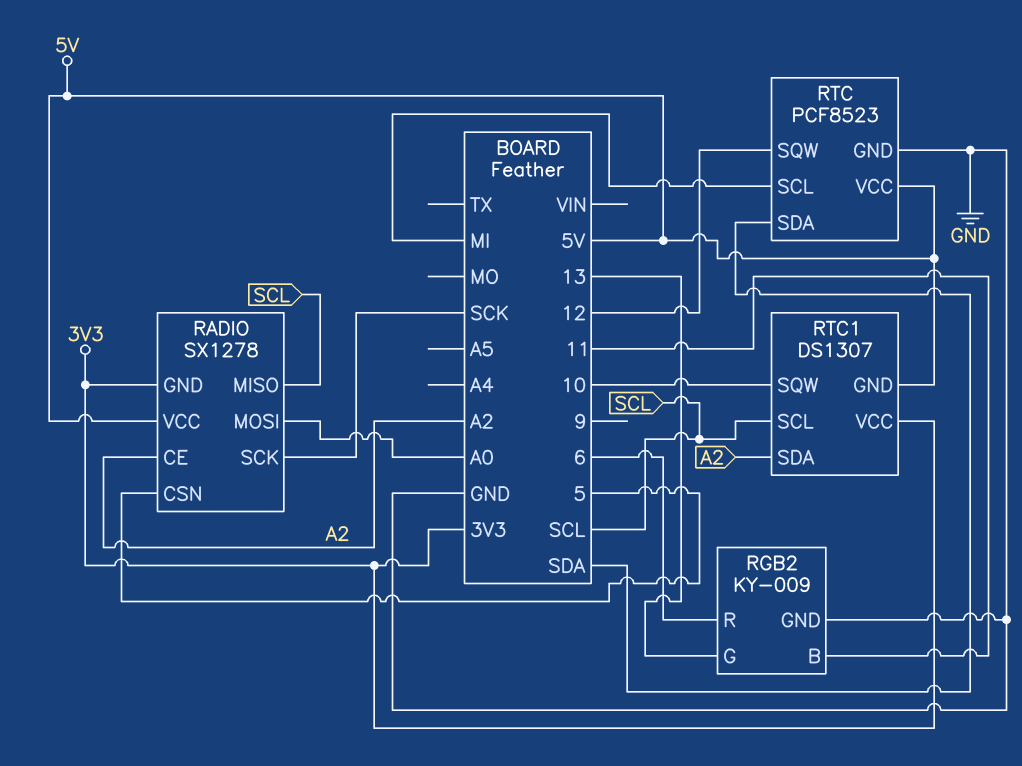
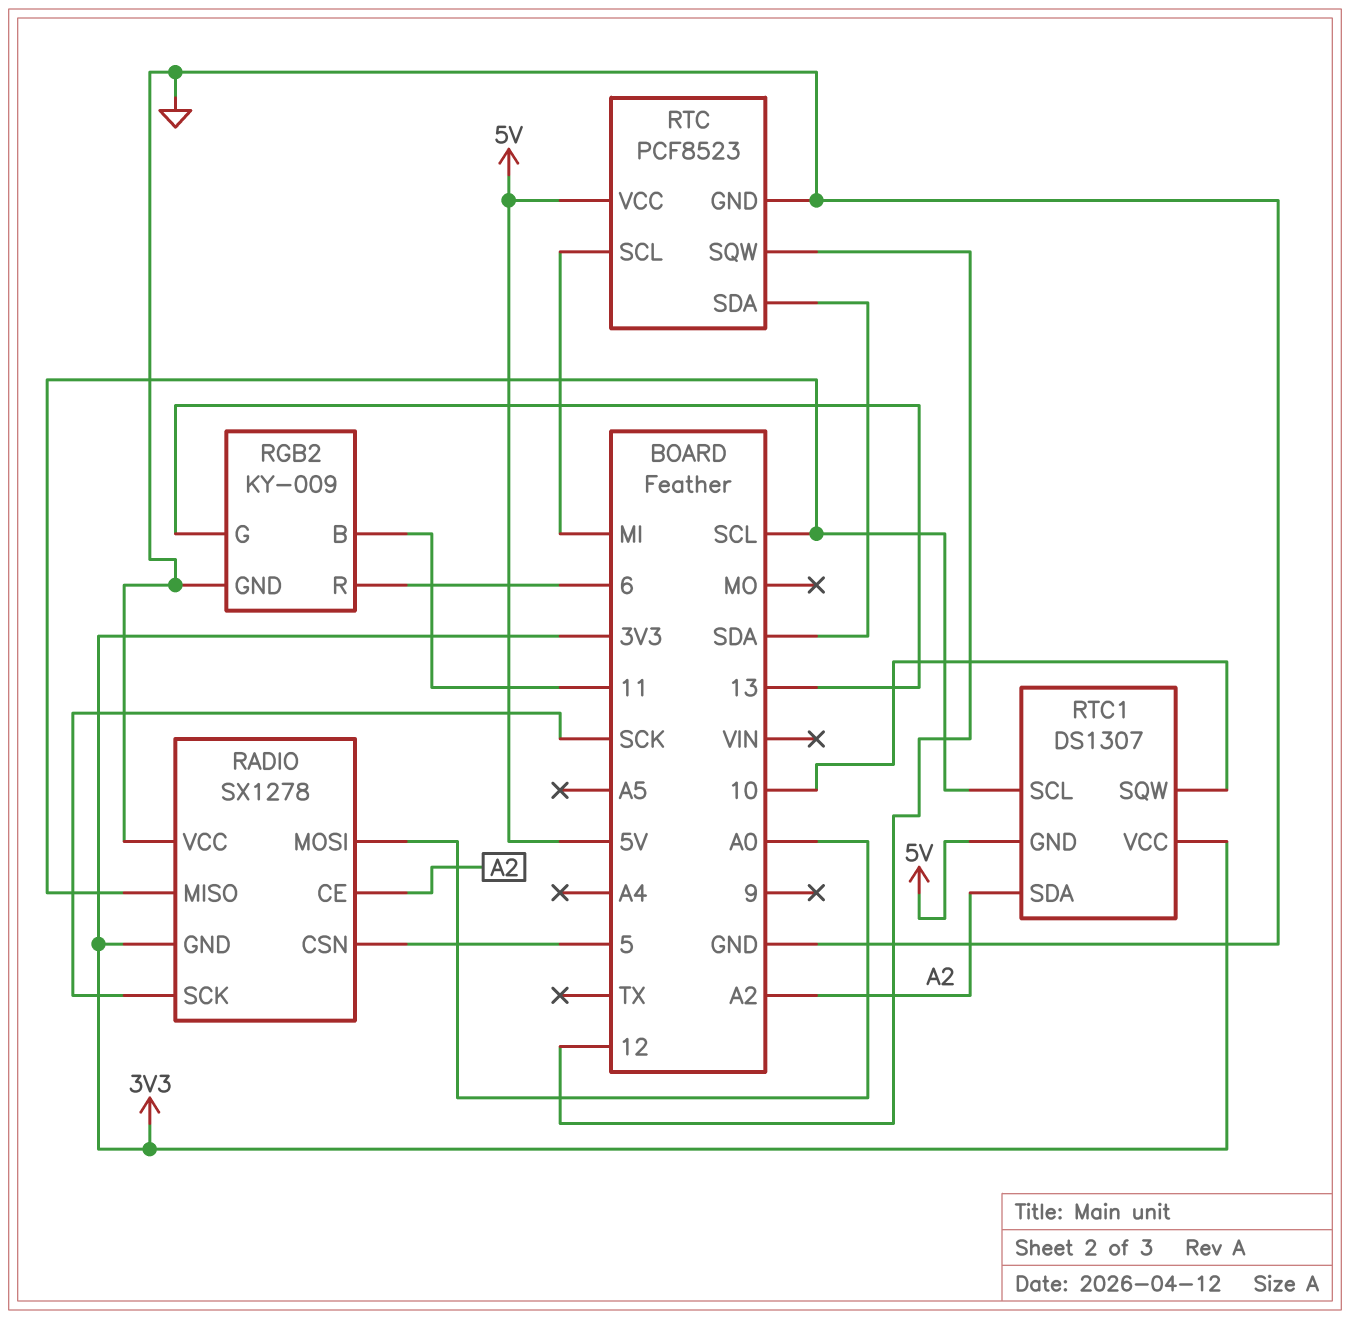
RADIO pin VCC: 5V -> GND

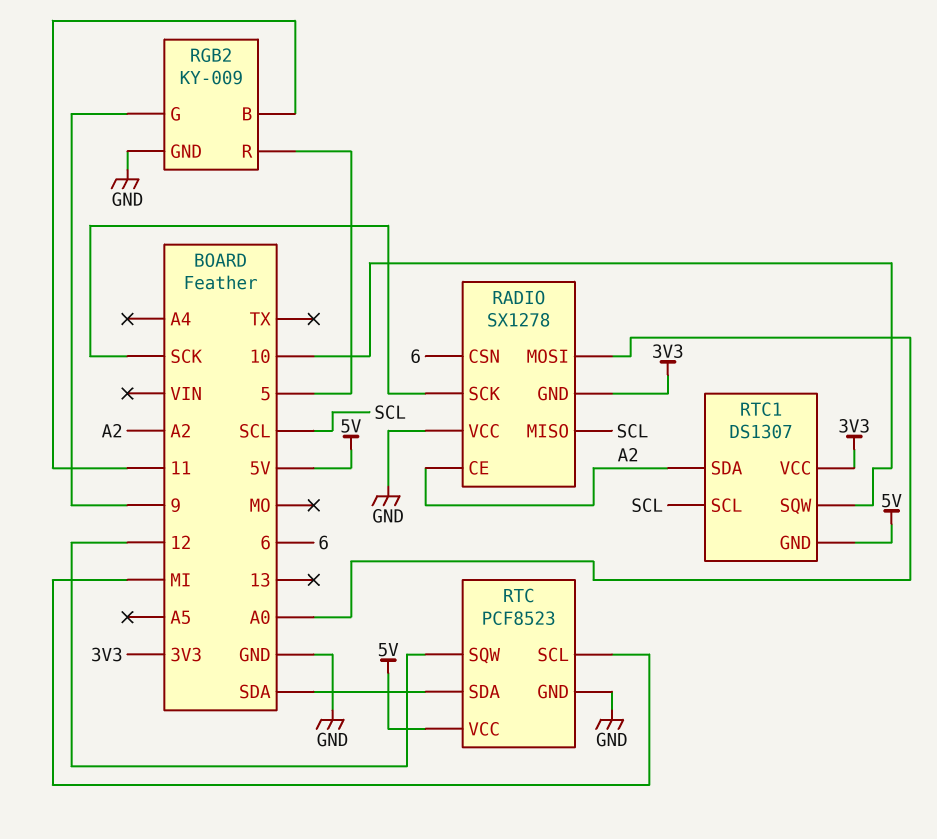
RADIO pin CSN: 5 -> 6
RGB2 pin G: 13 -> 9
RGB2 pin R: 6 -> 5

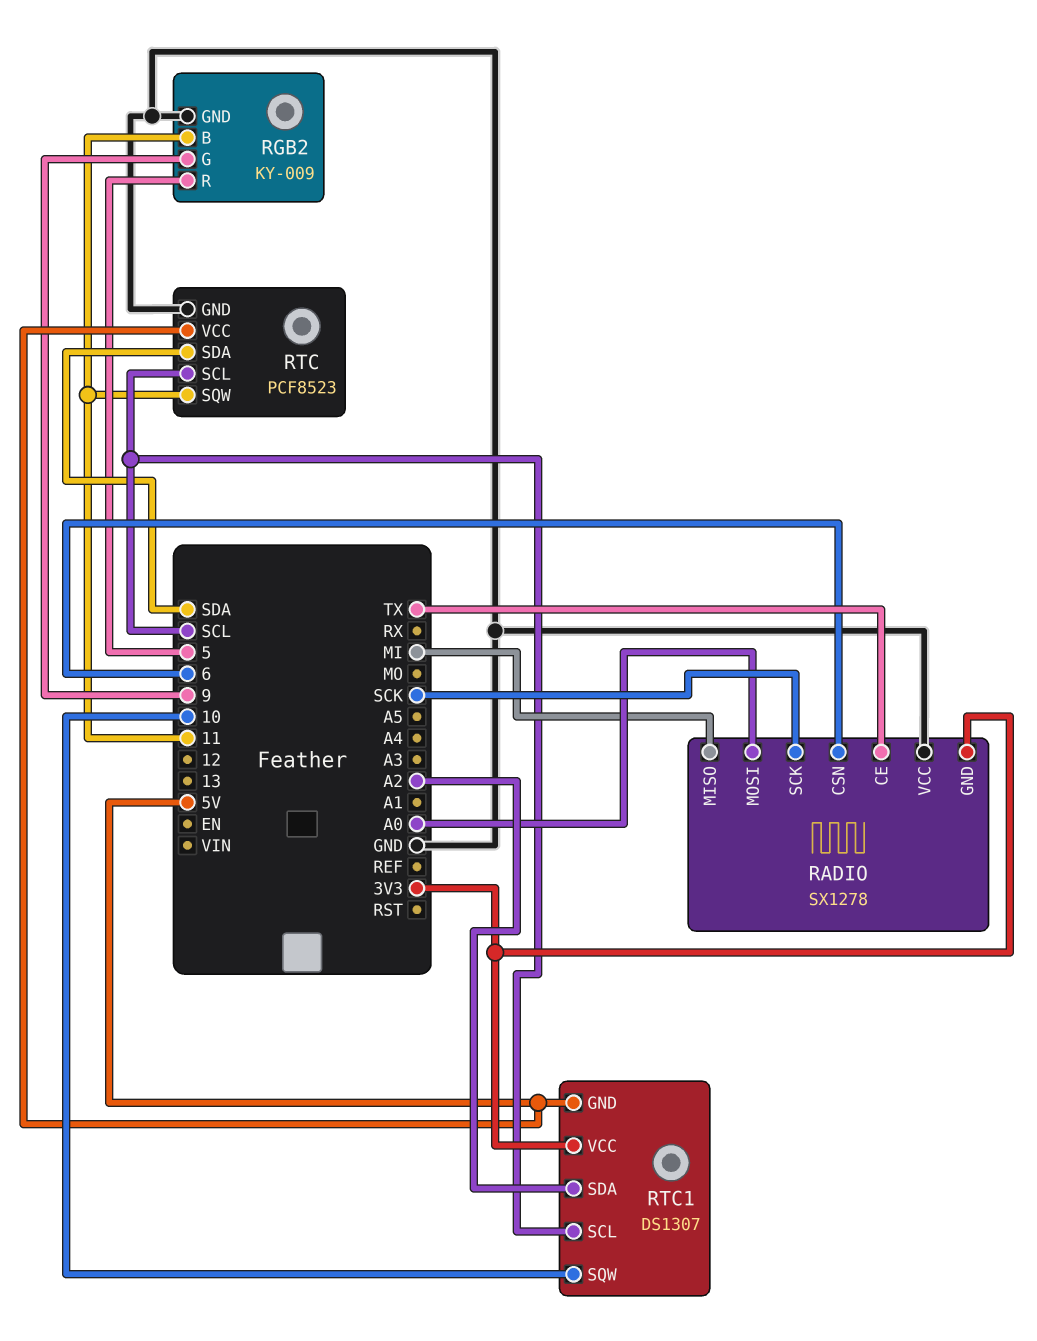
RADIO pin CE: A2 -> TX
RADIO pin MISO: SCL -> MI
RTC pin SCL: MI -> SCL
RTC pin SQW: 12 -> 11

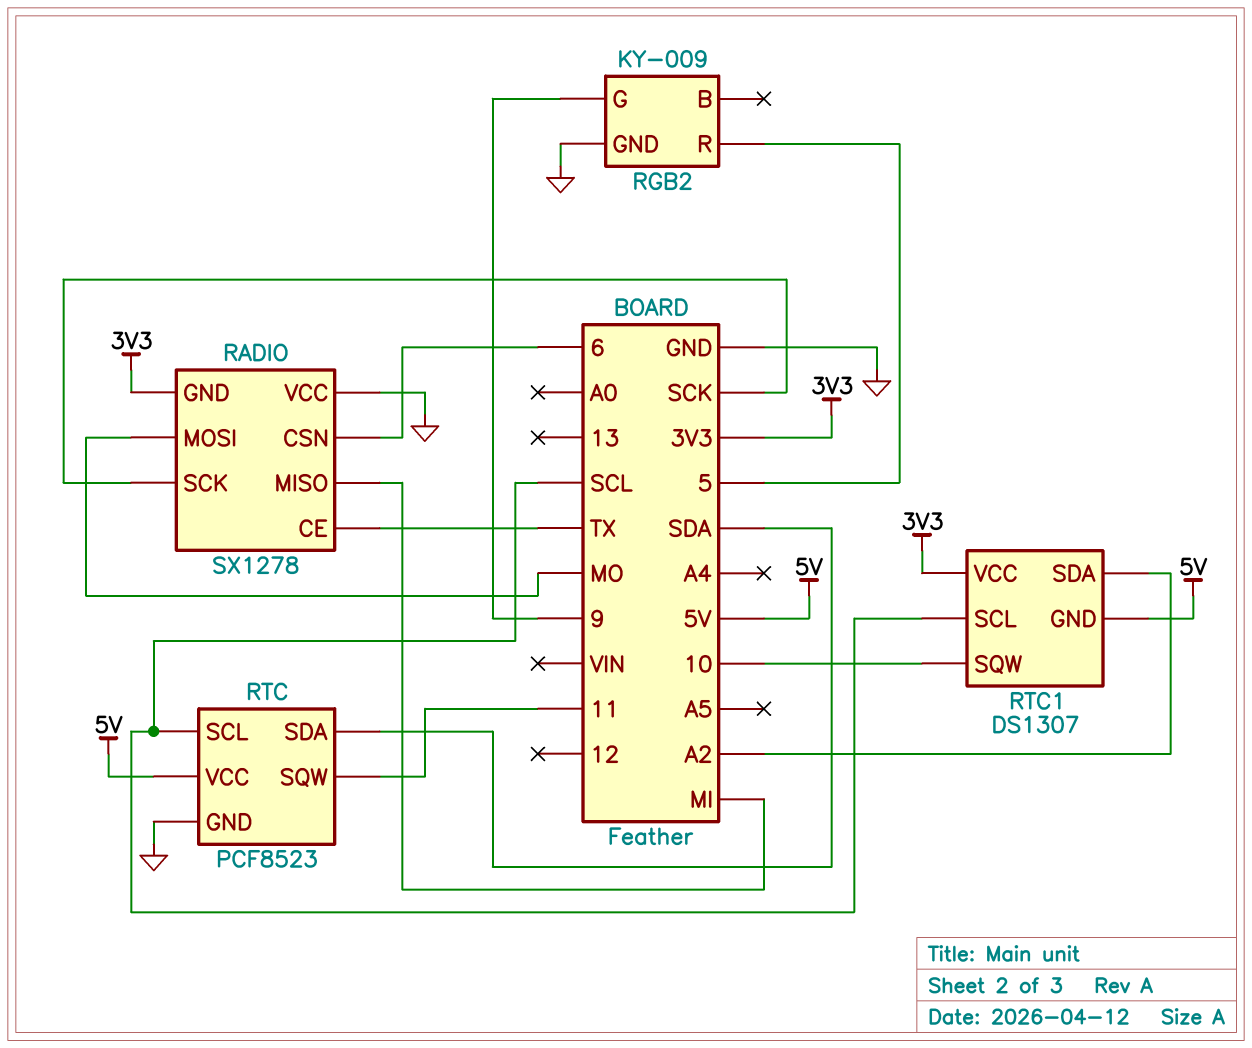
RADIO pin MOSI: A0 -> MO
RGB2 pin B: 11 -> none

